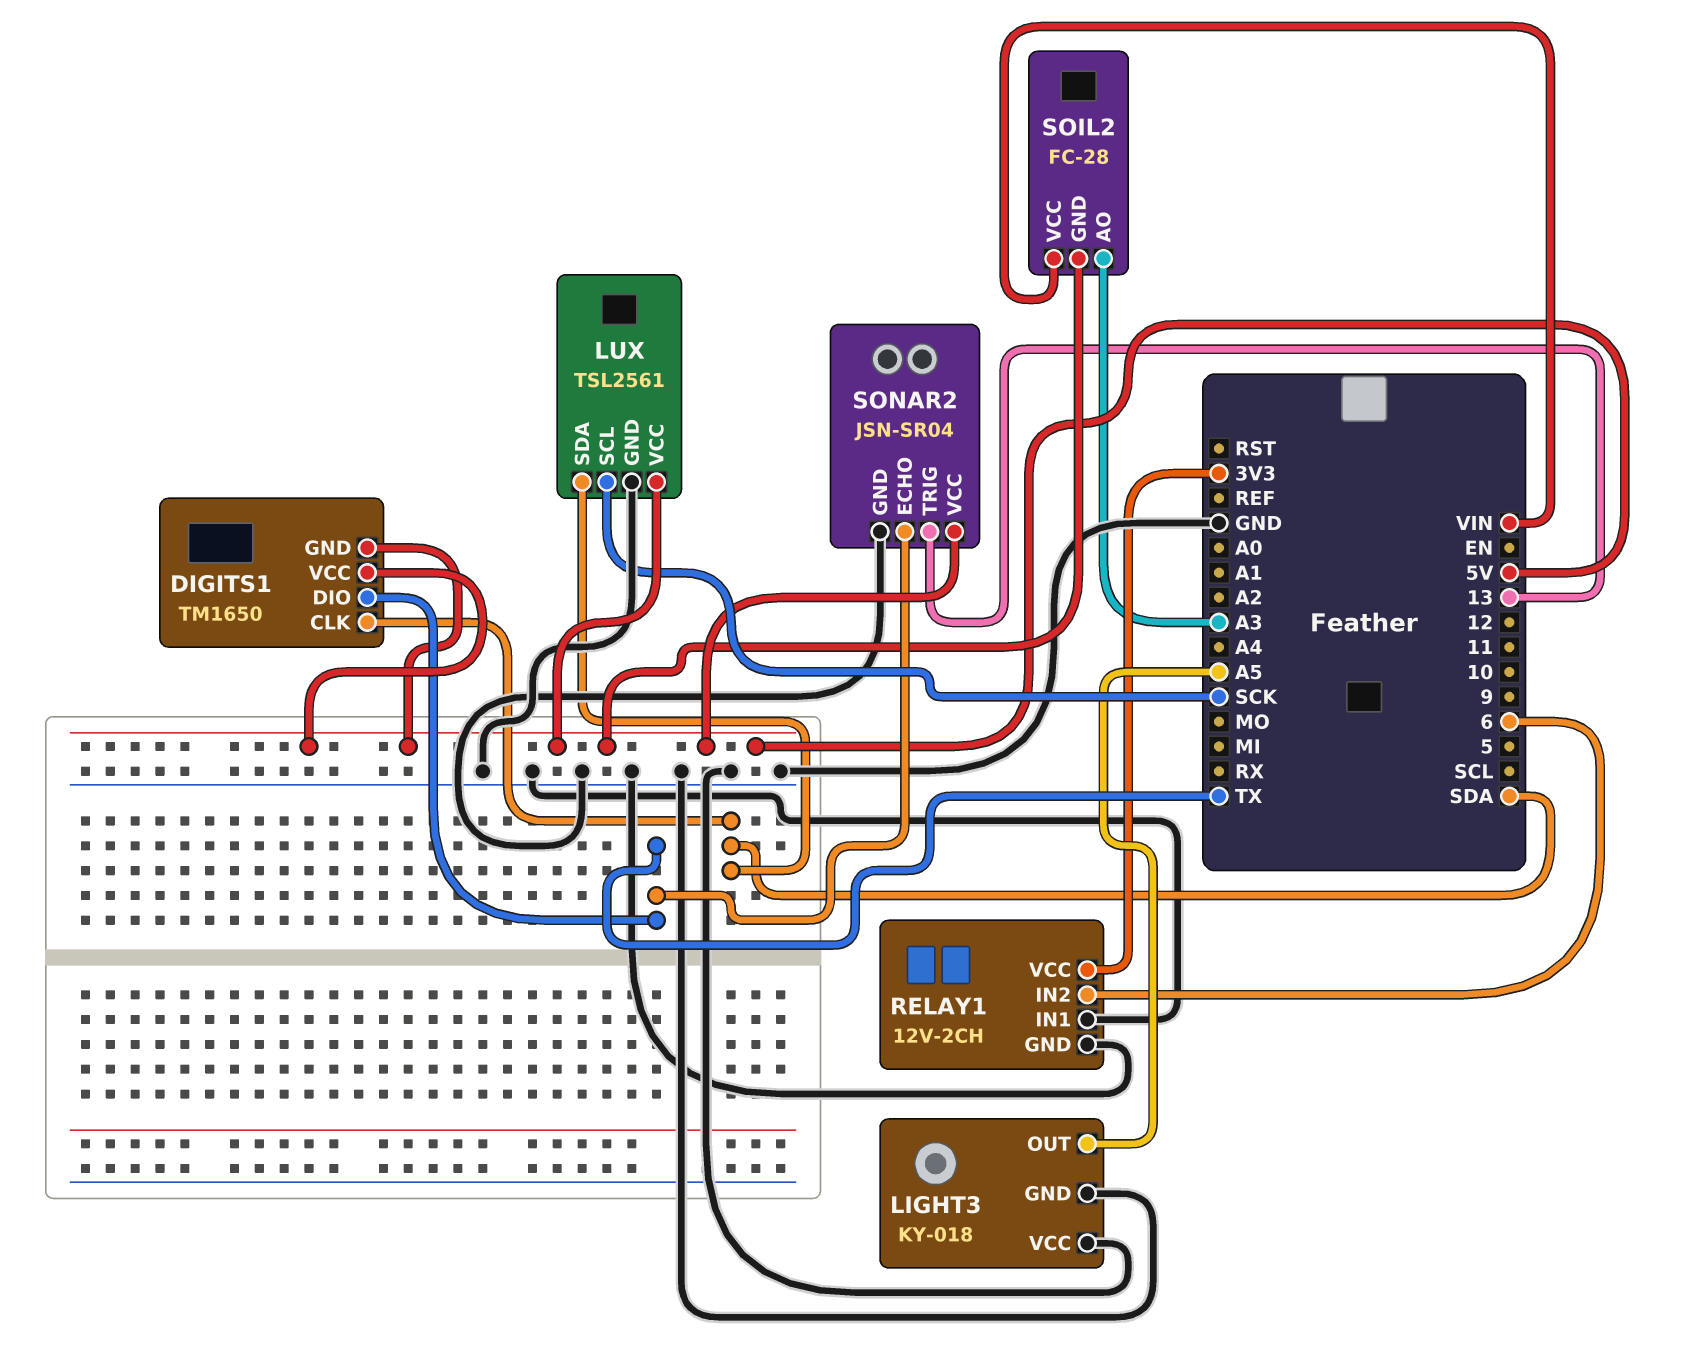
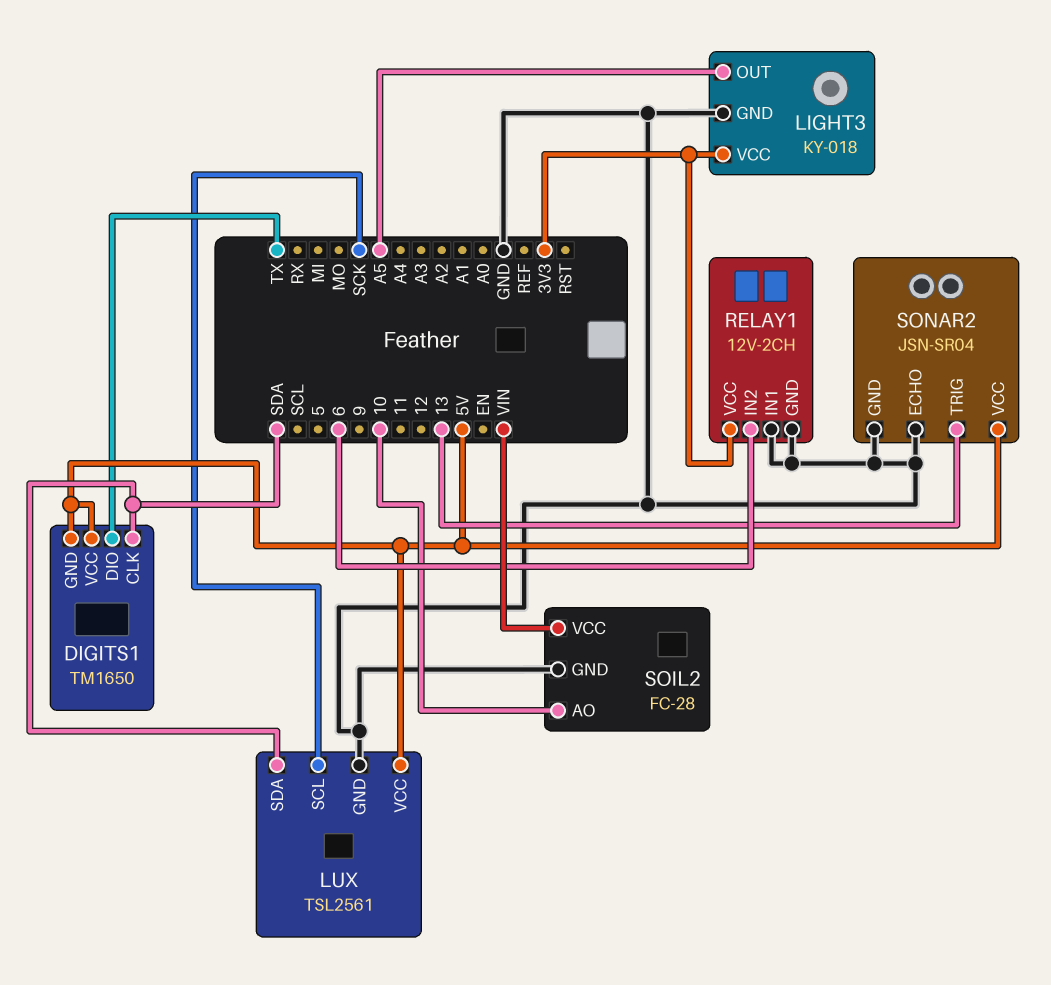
LIGHT3 pin VCC: GND -> 3V3
SOIL2 pin AO: A3 -> 10
SOIL2 pin GND: 5V -> GND
SONAR2 pin ECHO: TX -> GND

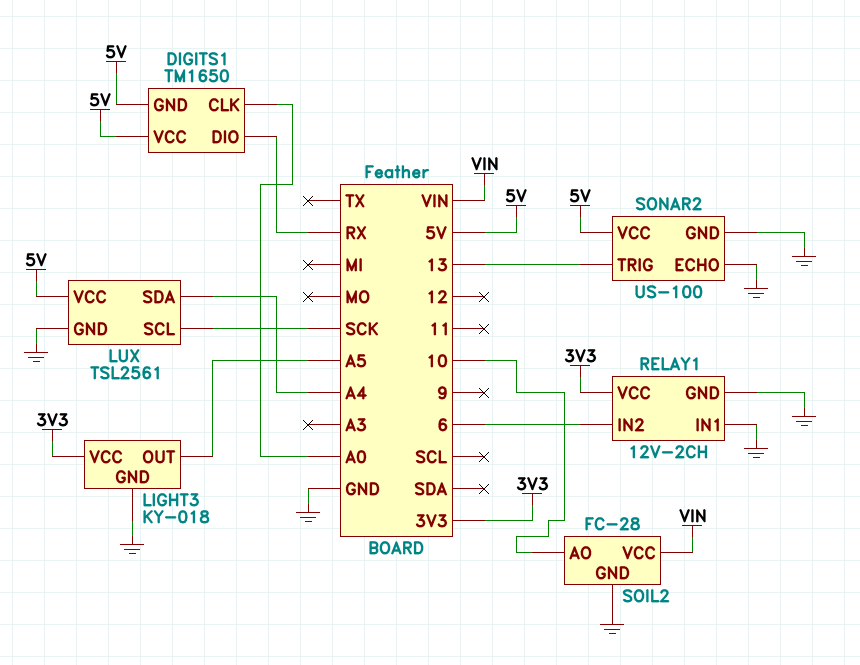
DIGITS1 pin CLK: SDA -> A0
DIGITS1 pin DIO: TX -> RX
LUX pin SDA: SDA -> A4
SONAR2: JSN-SR04 -> US-100

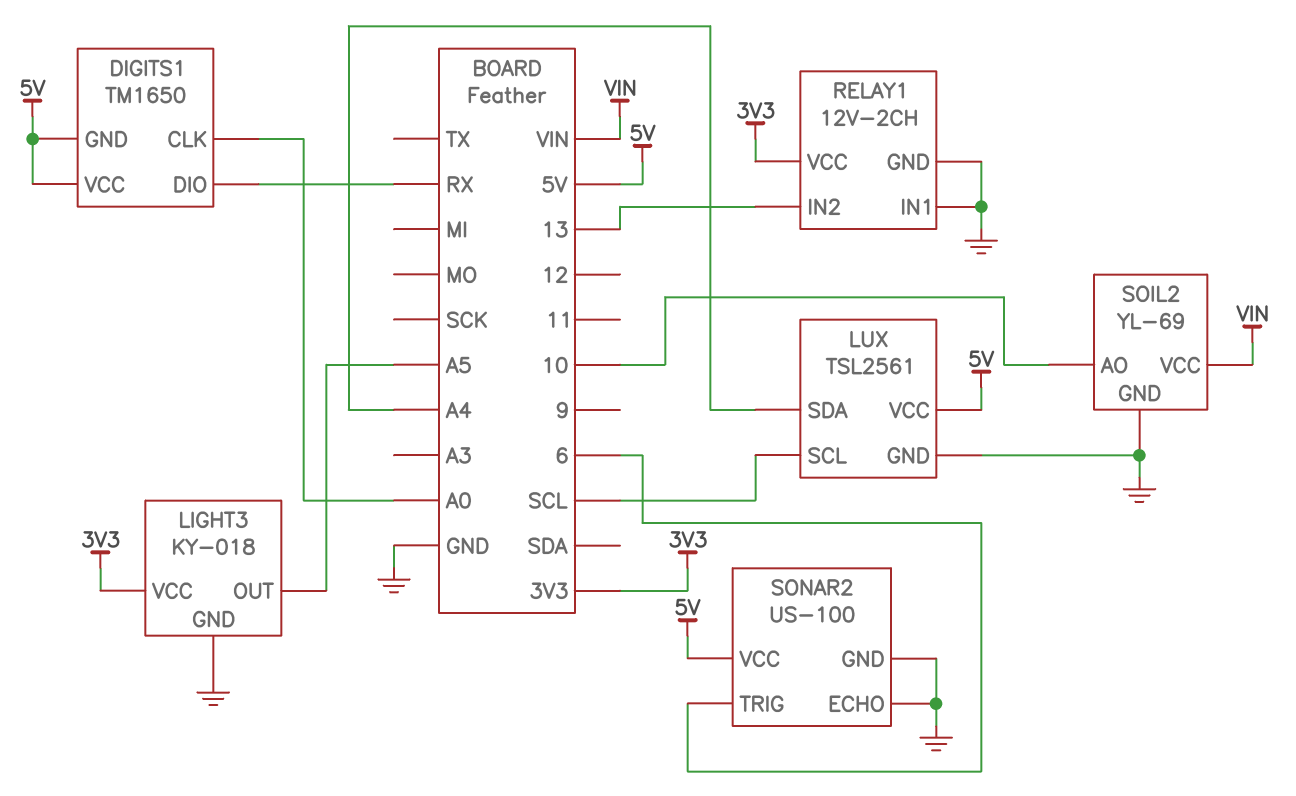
LUX pin SCL: SCK -> SCL
RELAY1 pin IN2: 6 -> 13
SOIL2: FC-28 -> YL-69
SONAR2 pin TRIG: 13 -> 6

